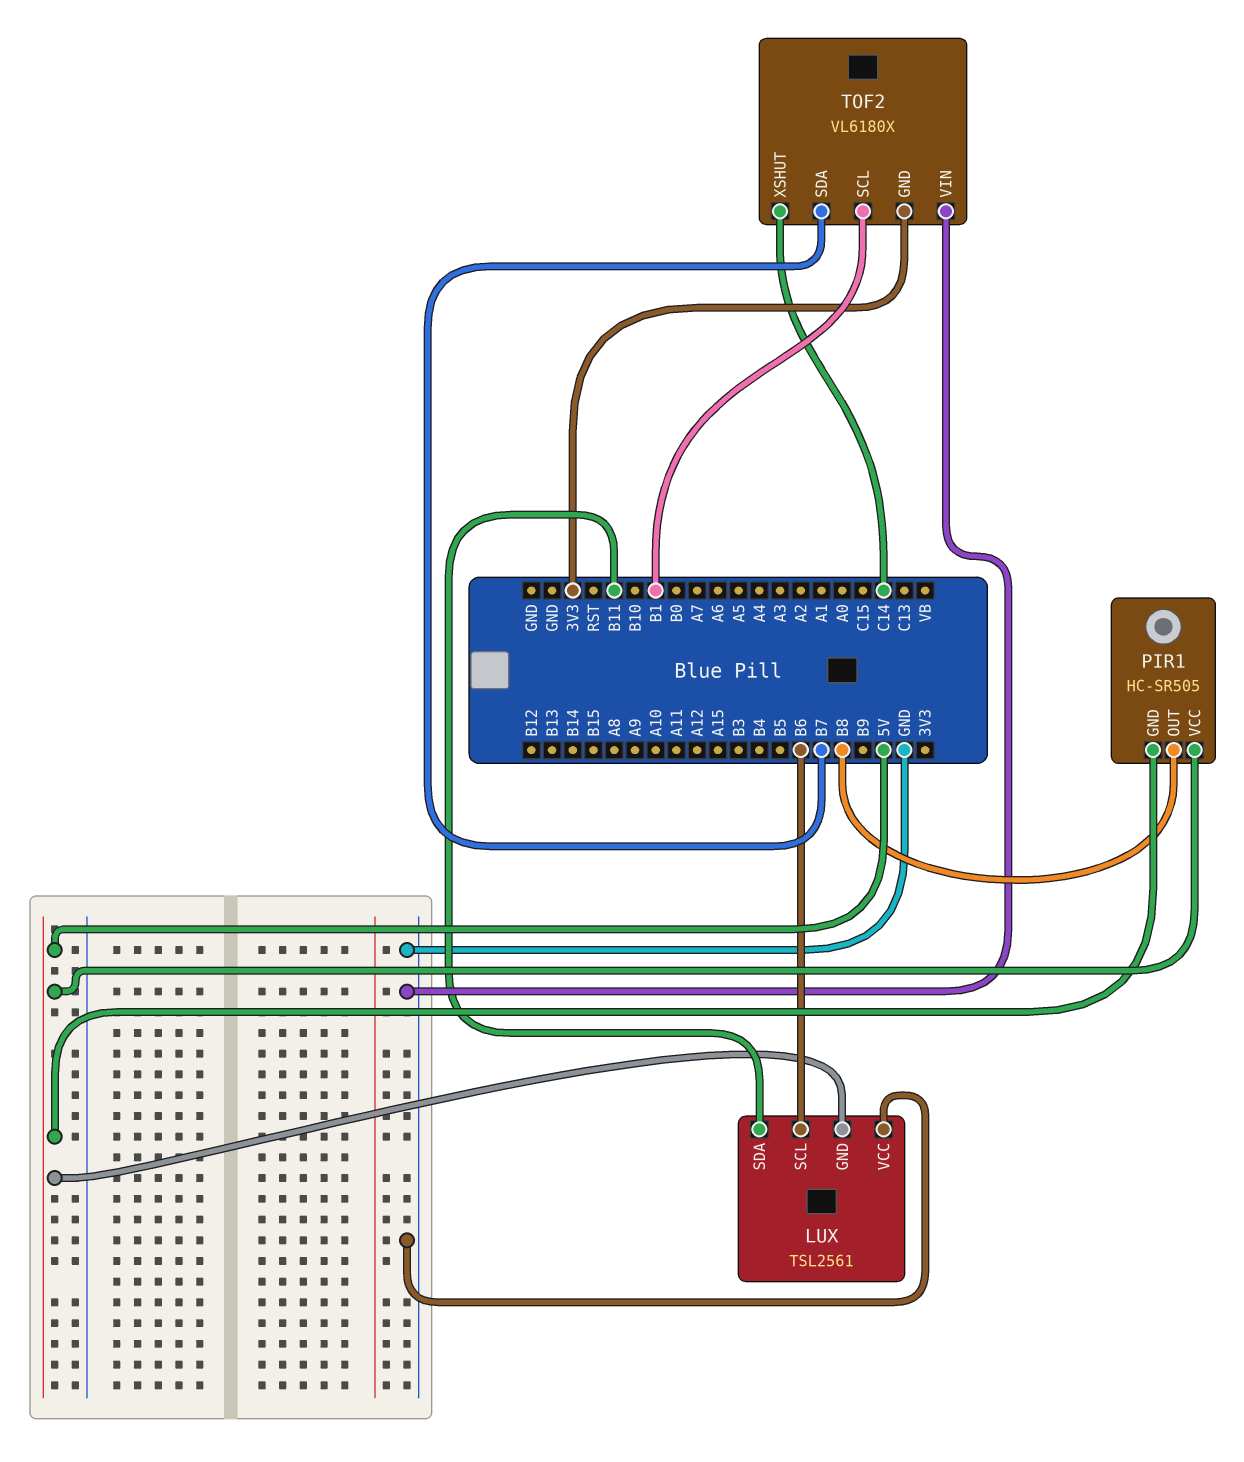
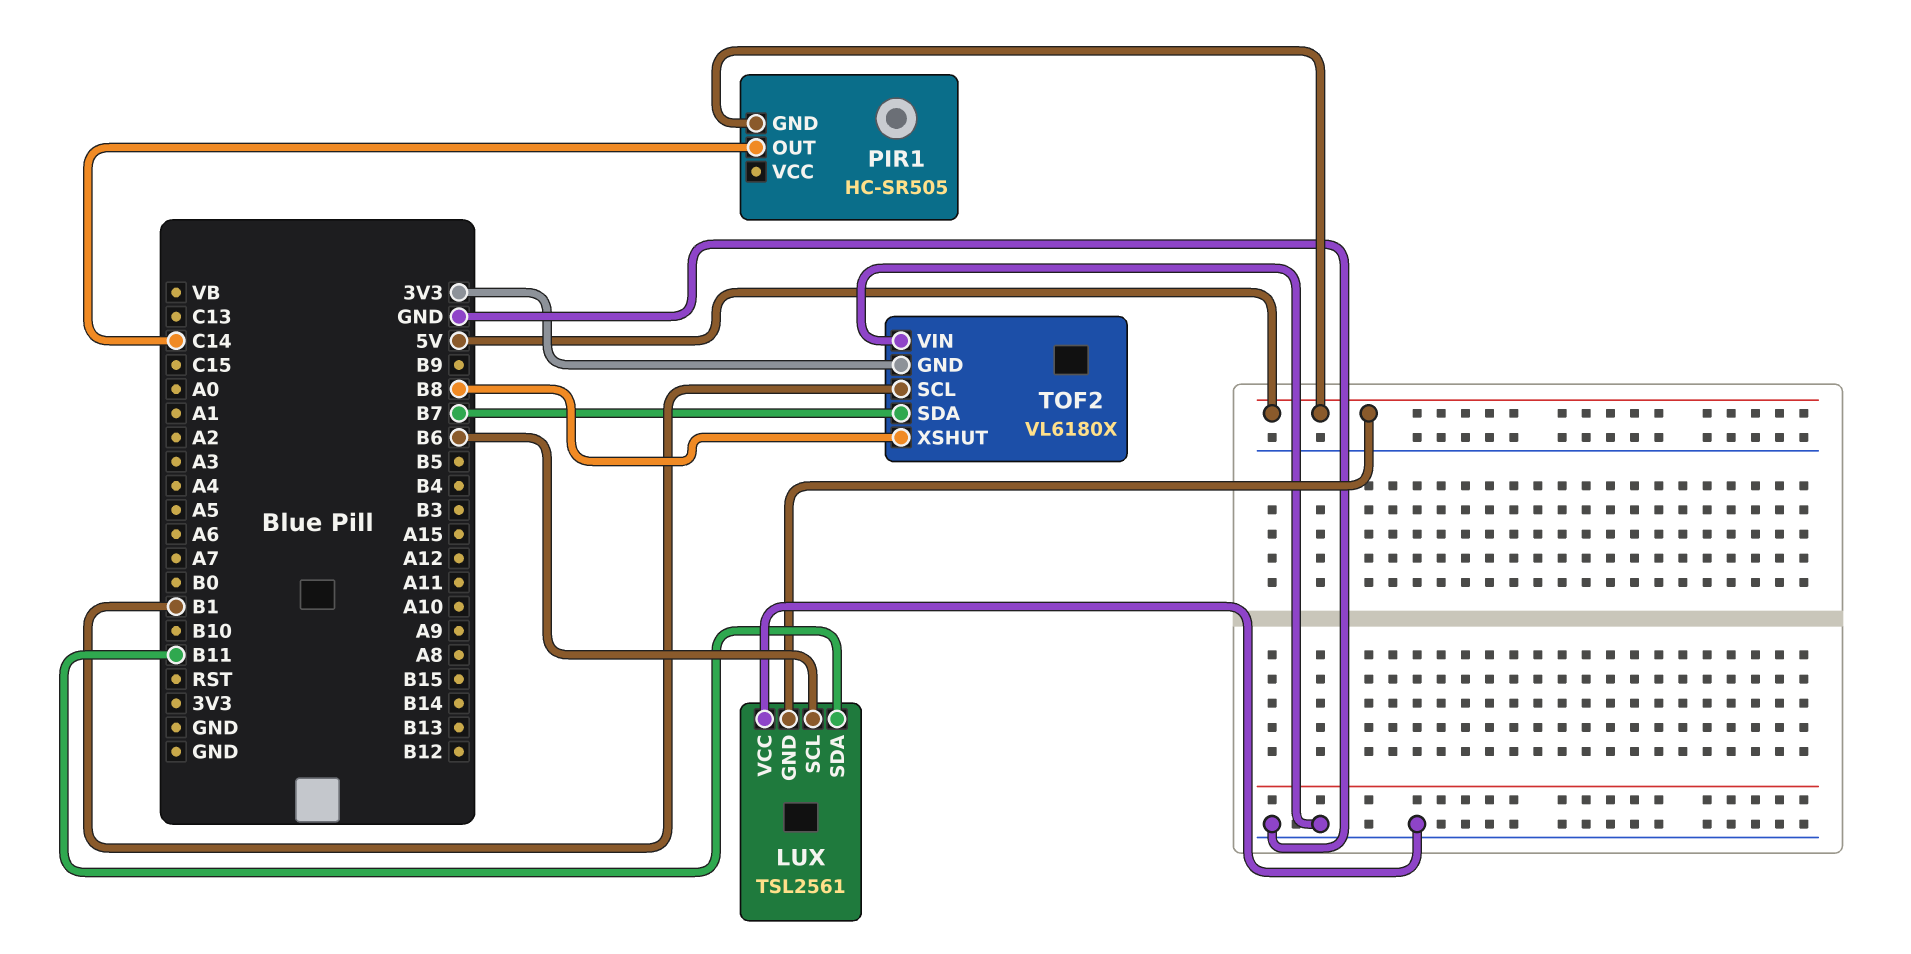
PIR1 pin OUT: B8 -> C14
PIR1 pin VCC: 5V -> none
TOF2 pin XSHUT: C14 -> B8

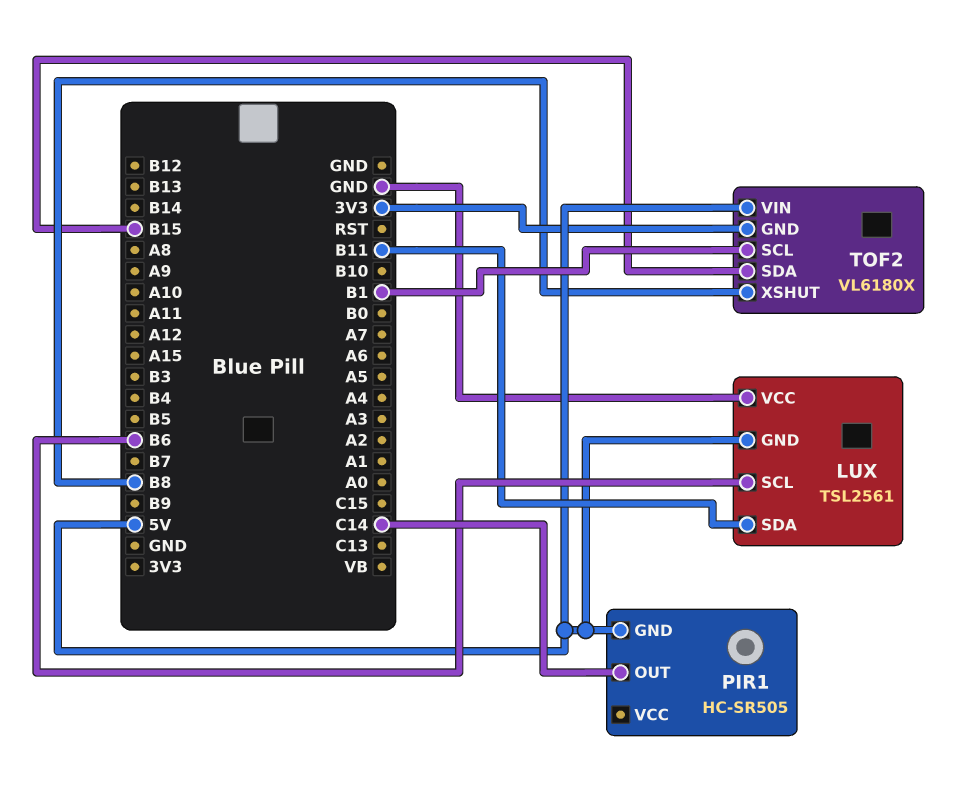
TOF2 pin SDA: B7 -> B15
TOF2 pin VIN: GND -> 5V

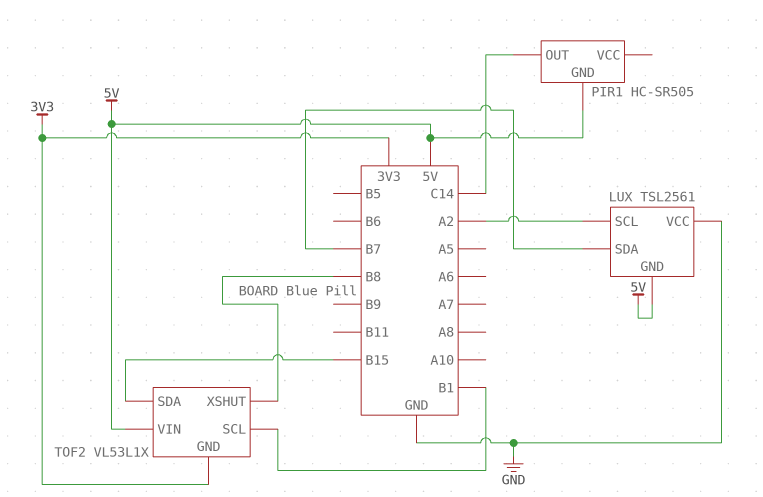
LUX pin SCL: B6 -> A2
LUX pin SDA: B11 -> B7
TOF2: VL6180X -> VL53L1X

